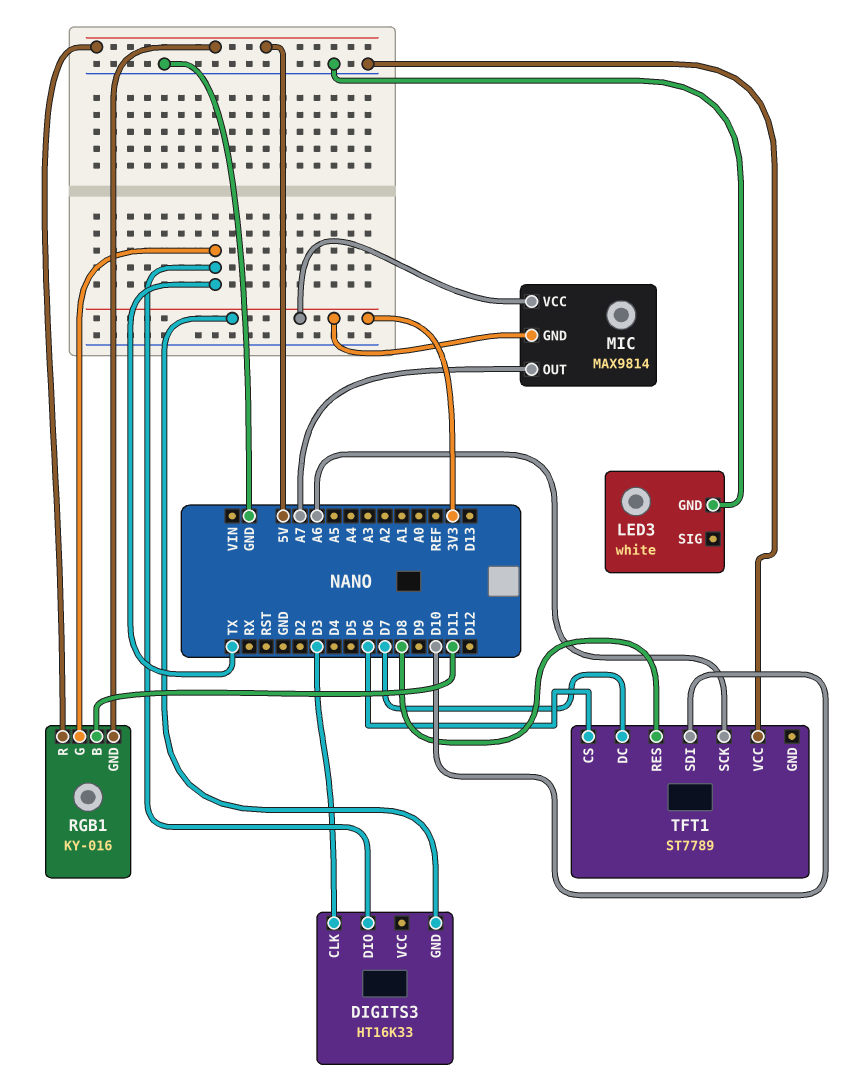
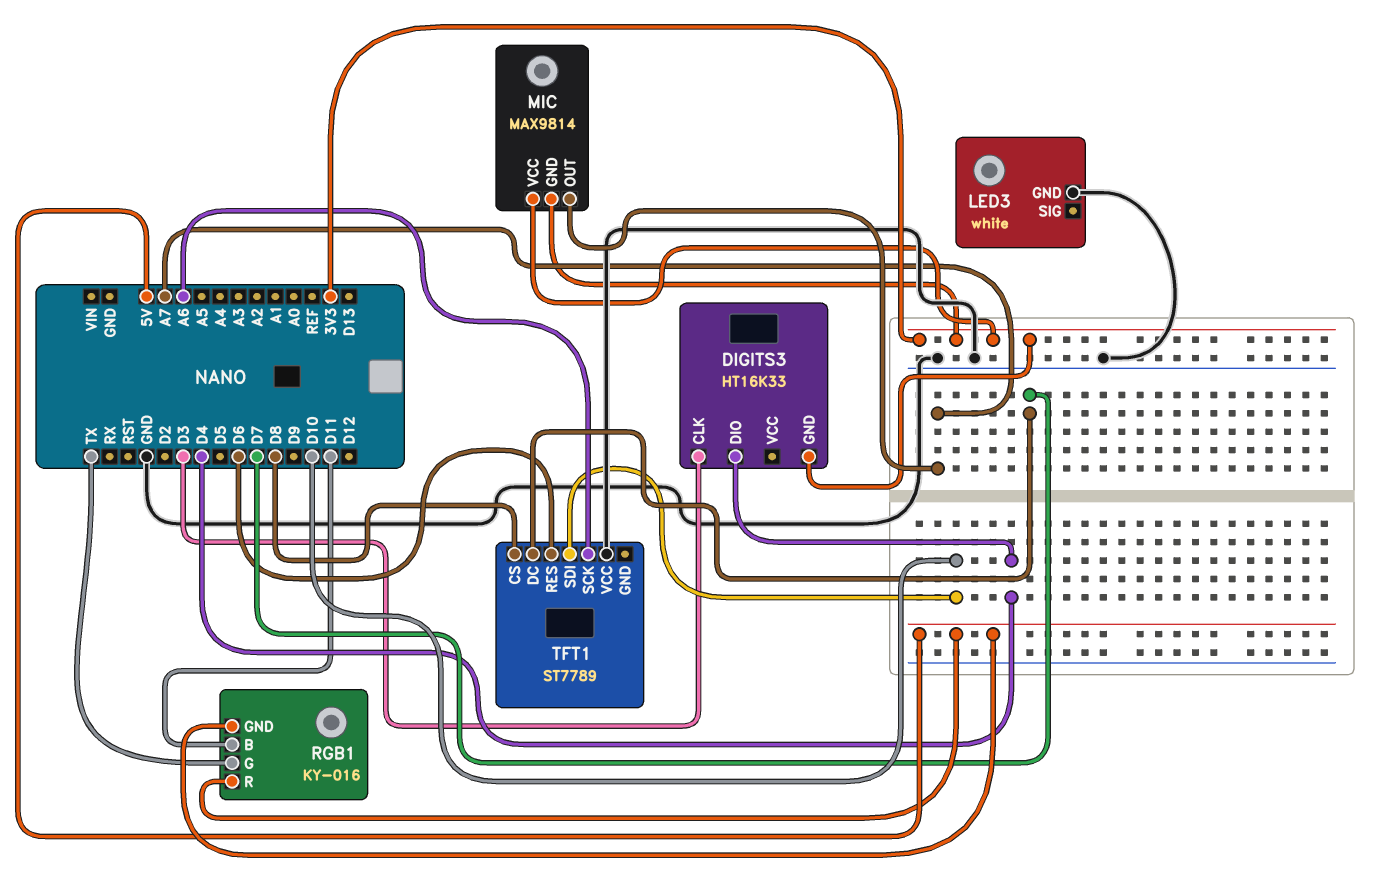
DIGITS3 pin DIO: TX -> D4
TFT1 pin CS: D6 -> D8
TFT1 pin RES: D8 -> D6

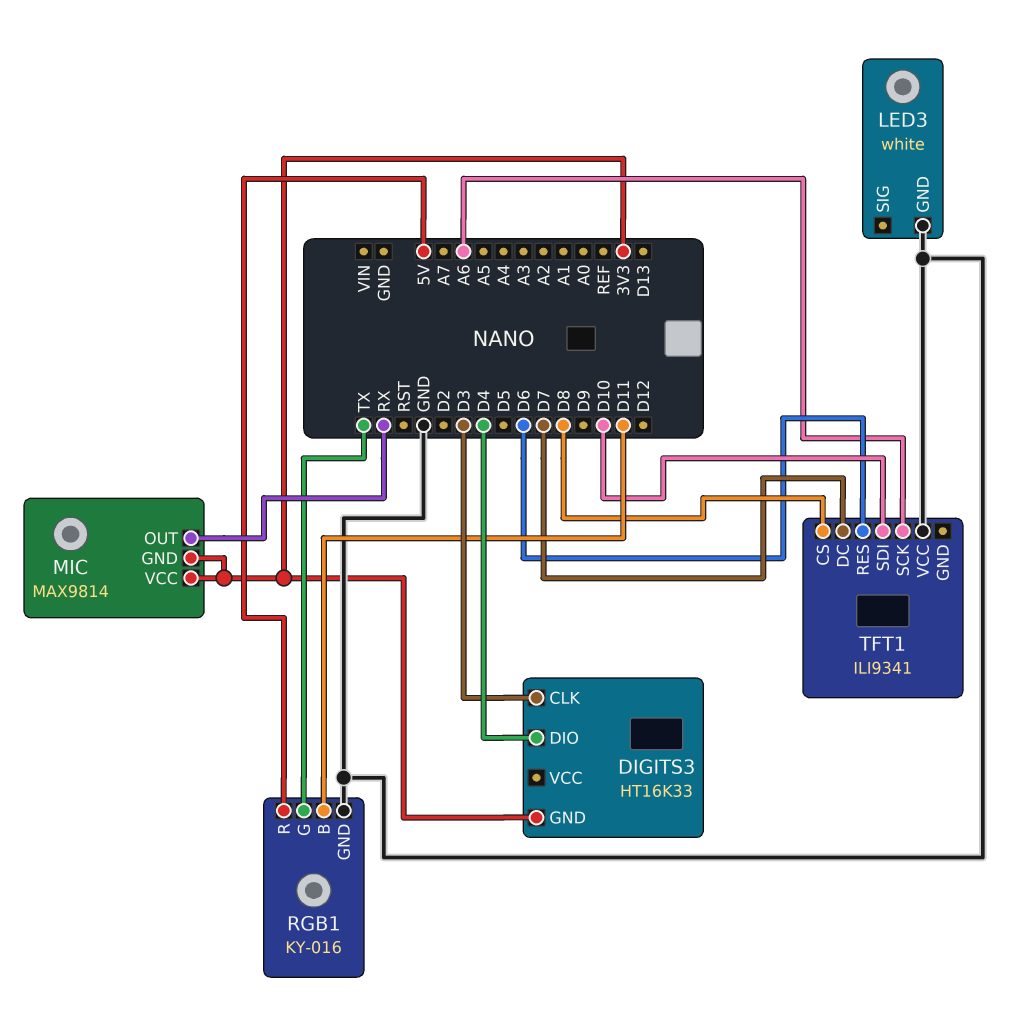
MIC pin OUT: A7 -> RX
RGB1 pin GND: 5V -> GND
TFT1: ST7789 -> ILI9341

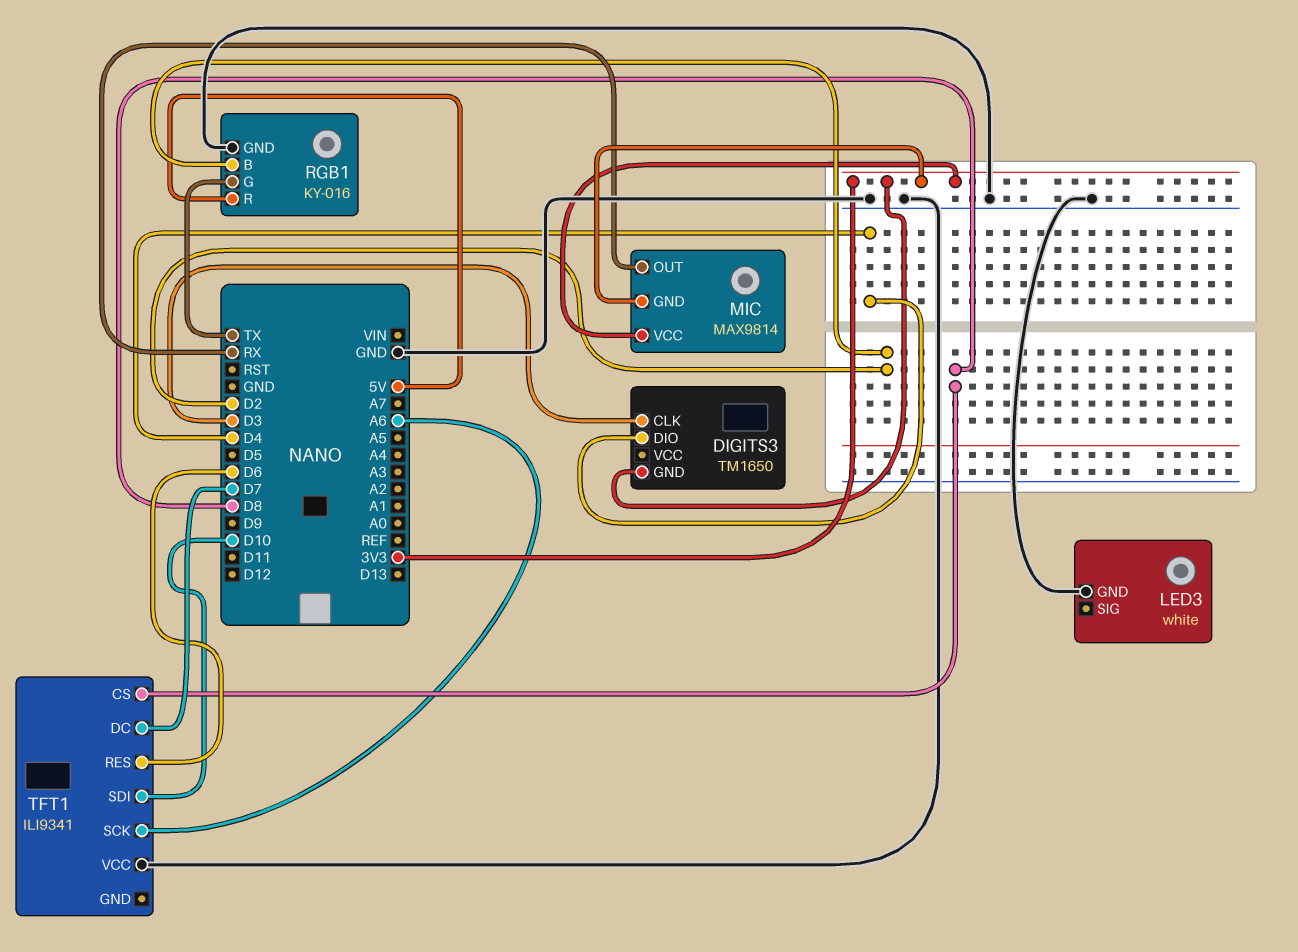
DIGITS3: HT16K33 -> TM1650
RGB1 pin B: D11 -> D2

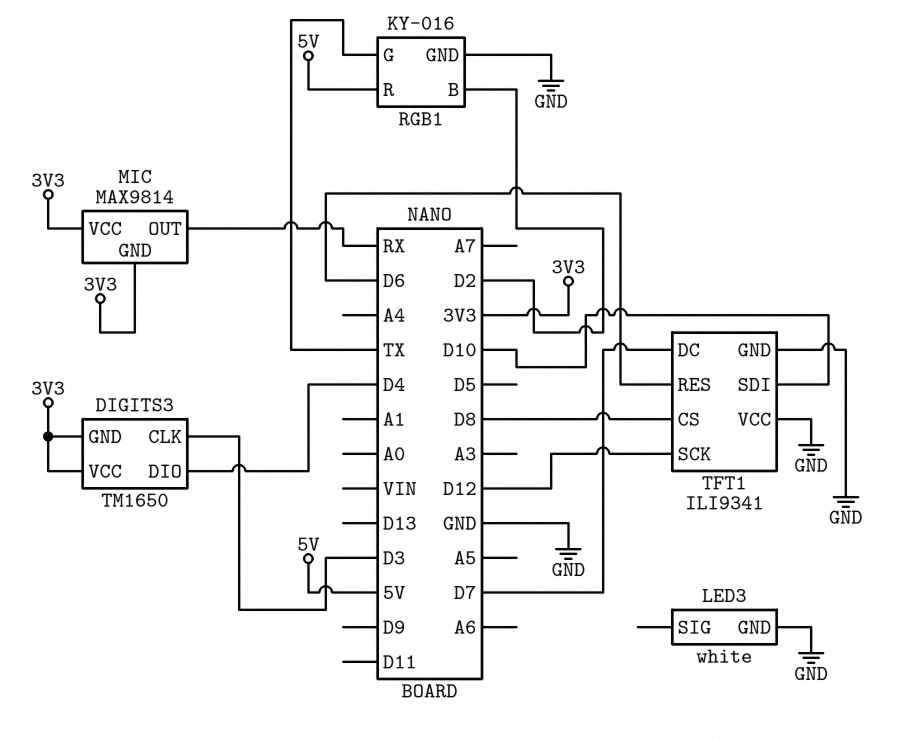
DIGITS3 pin VCC: none -> 3V3
TFT1 pin GND: none -> GND
TFT1 pin SCK: A6 -> D12

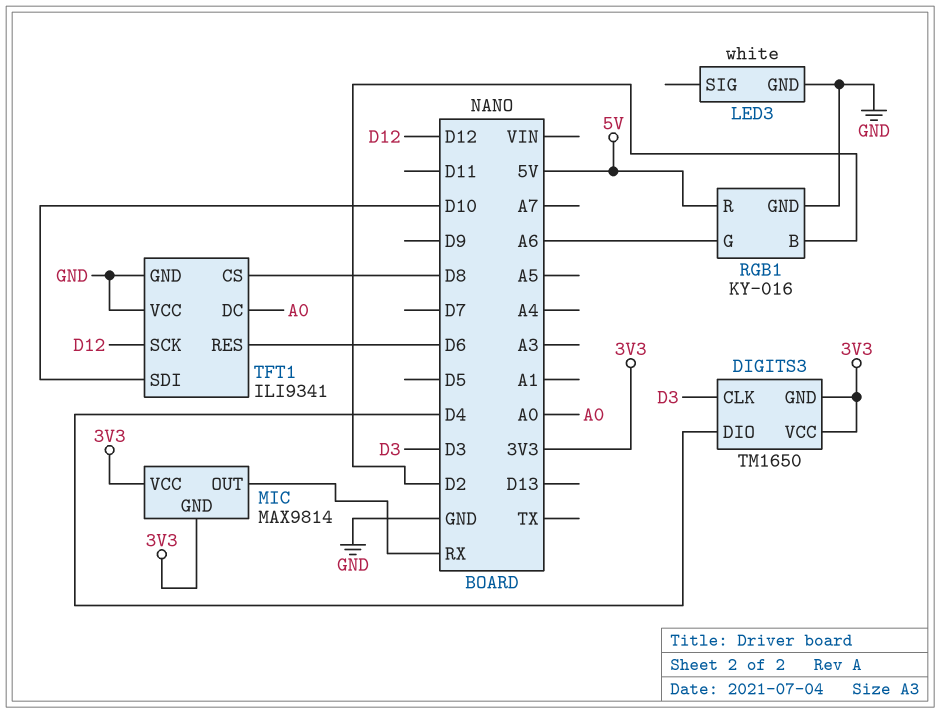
RGB1 pin G: TX -> A6
TFT1 pin DC: D7 -> A0

